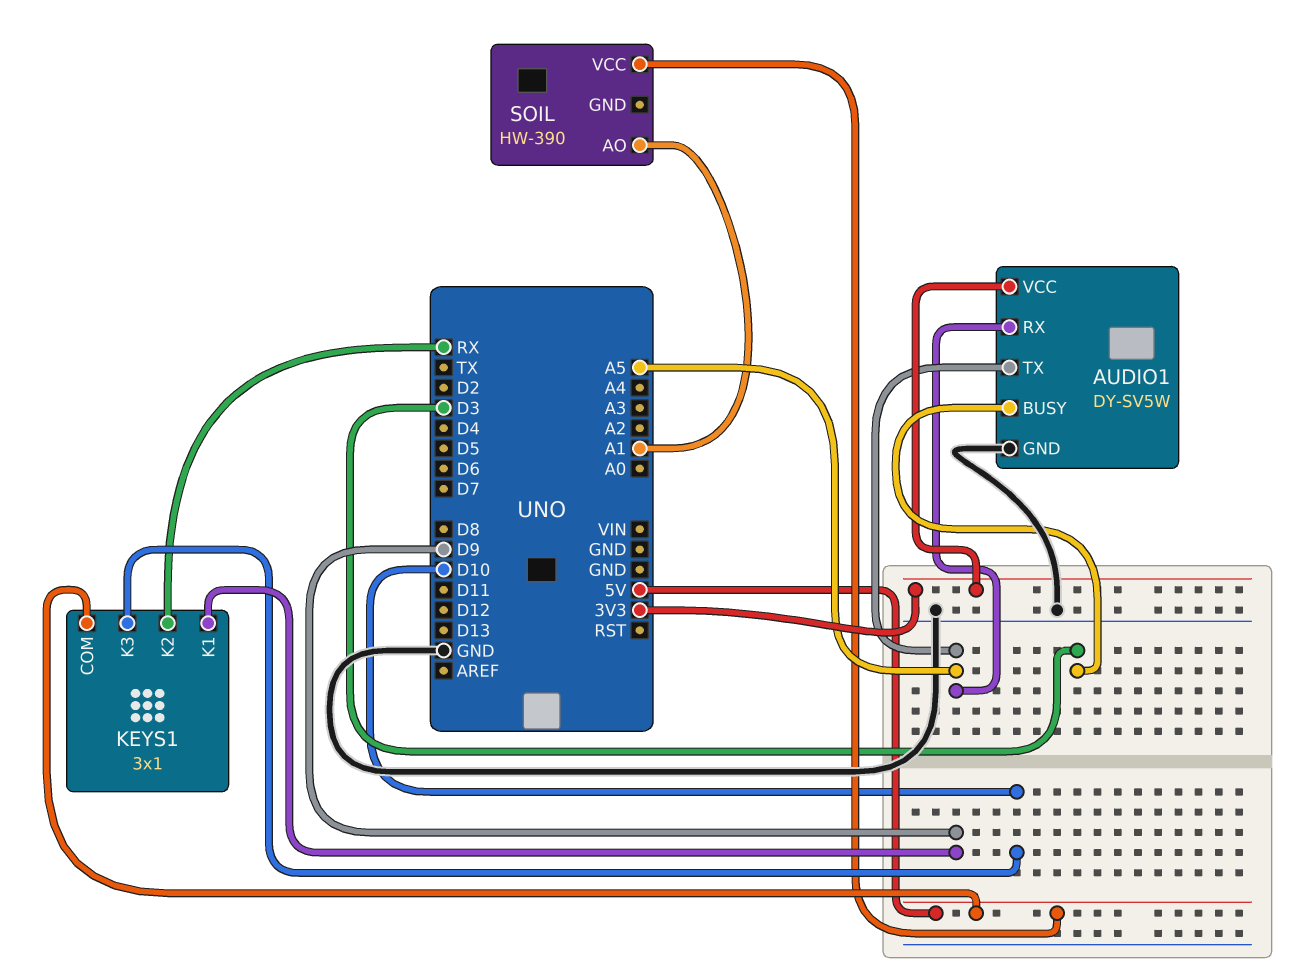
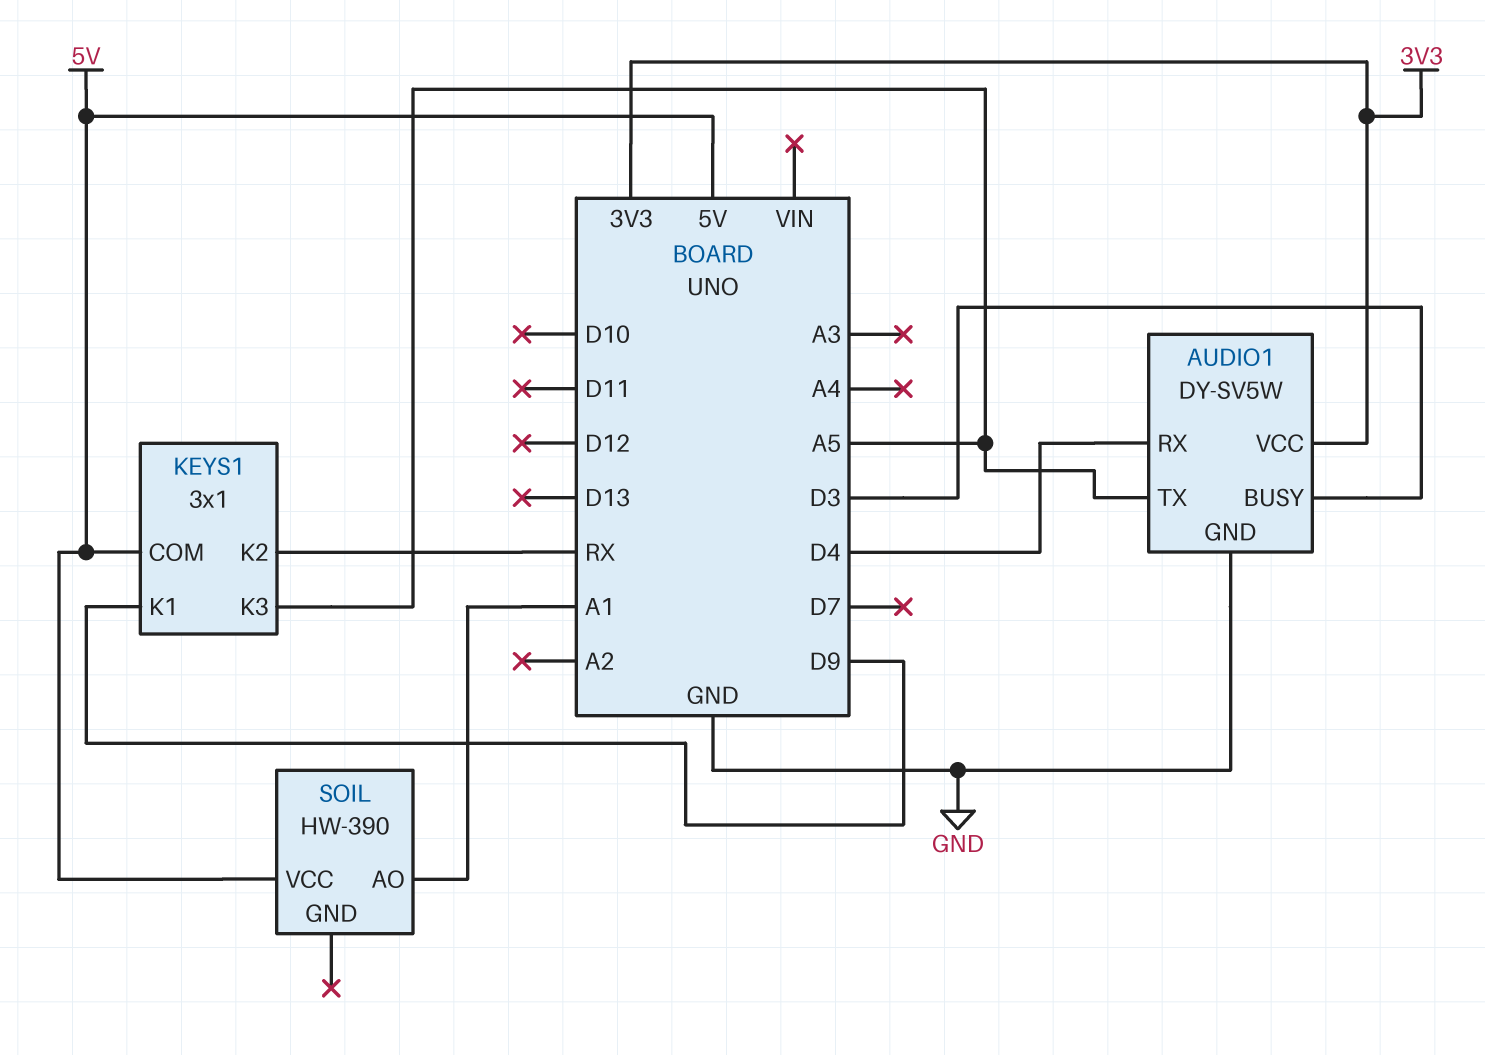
AUDIO1 pin RX: A5 -> D4
KEYS1 pin K3: D10 -> A5

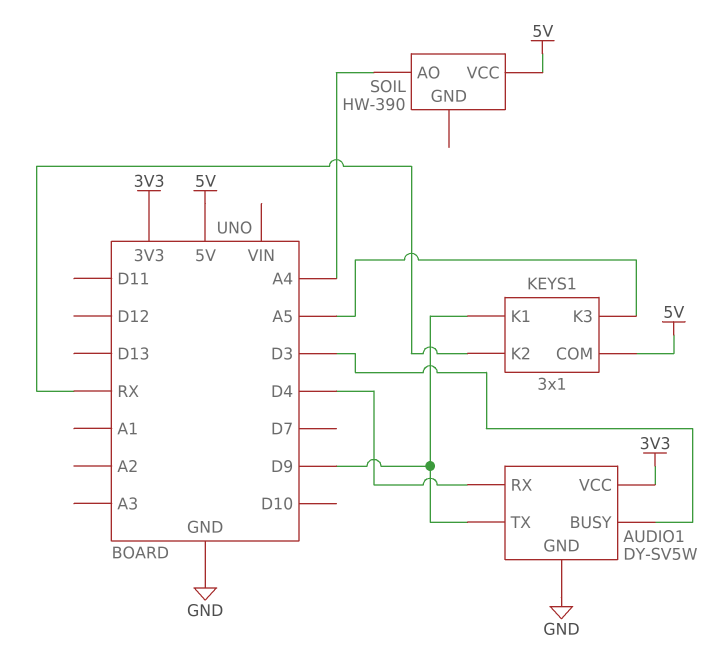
AUDIO1 pin TX: A5 -> D9
SOIL pin AO: A1 -> A4

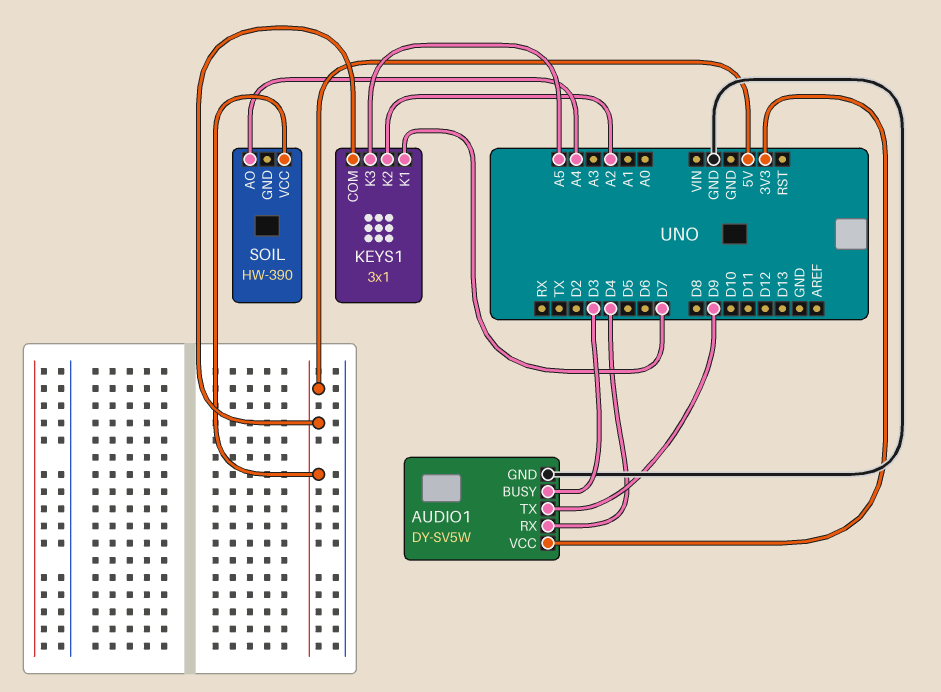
KEYS1 pin K1: D9 -> D7
KEYS1 pin K2: RX -> A2

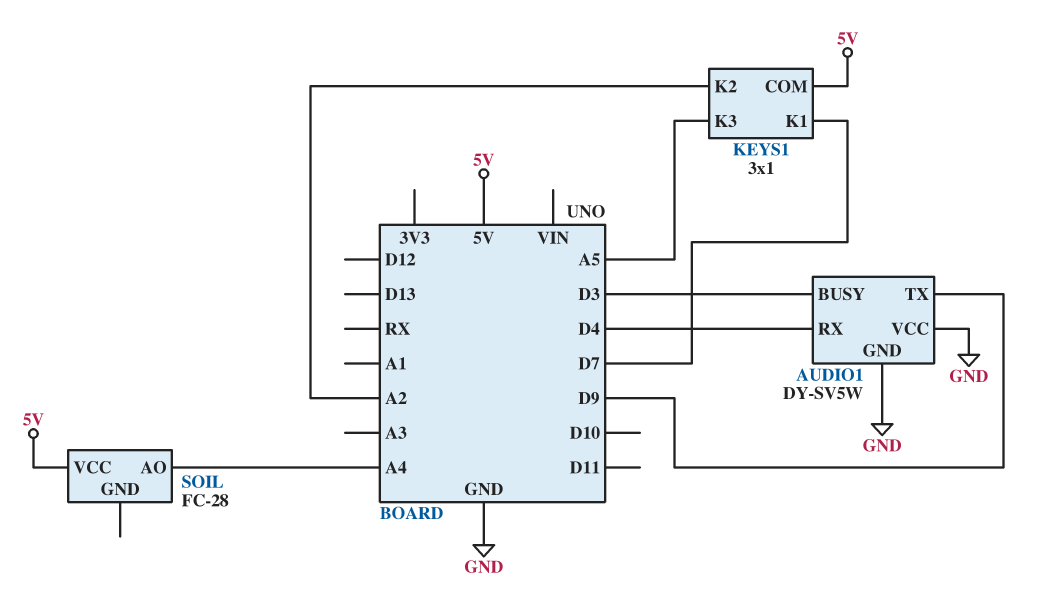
AUDIO1 pin VCC: 3V3 -> GND
SOIL: HW-390 -> FC-28

